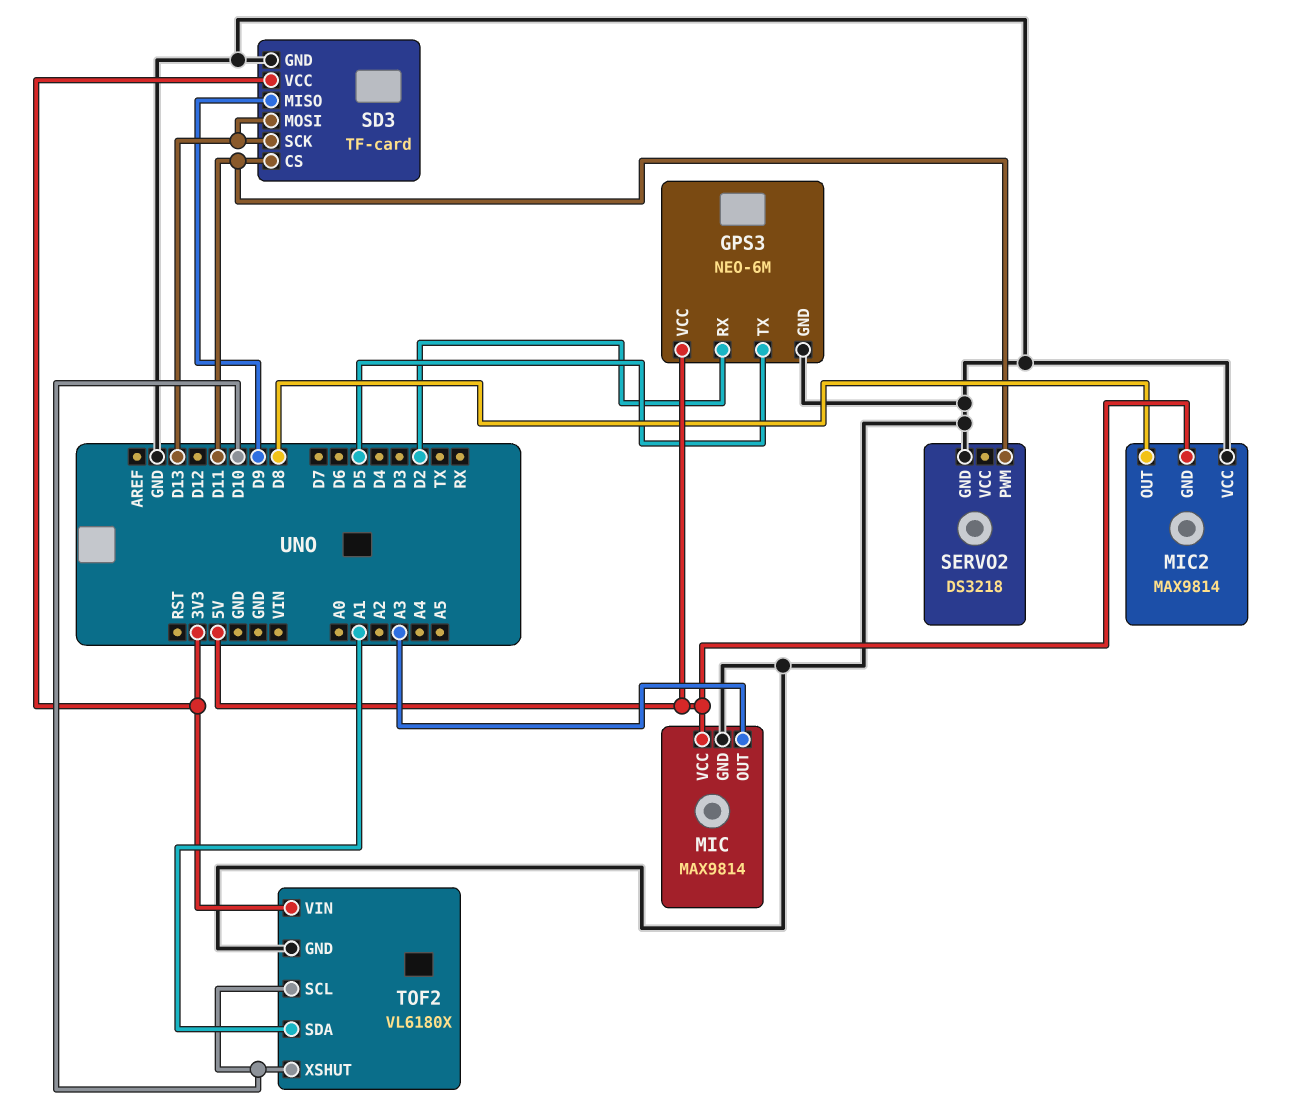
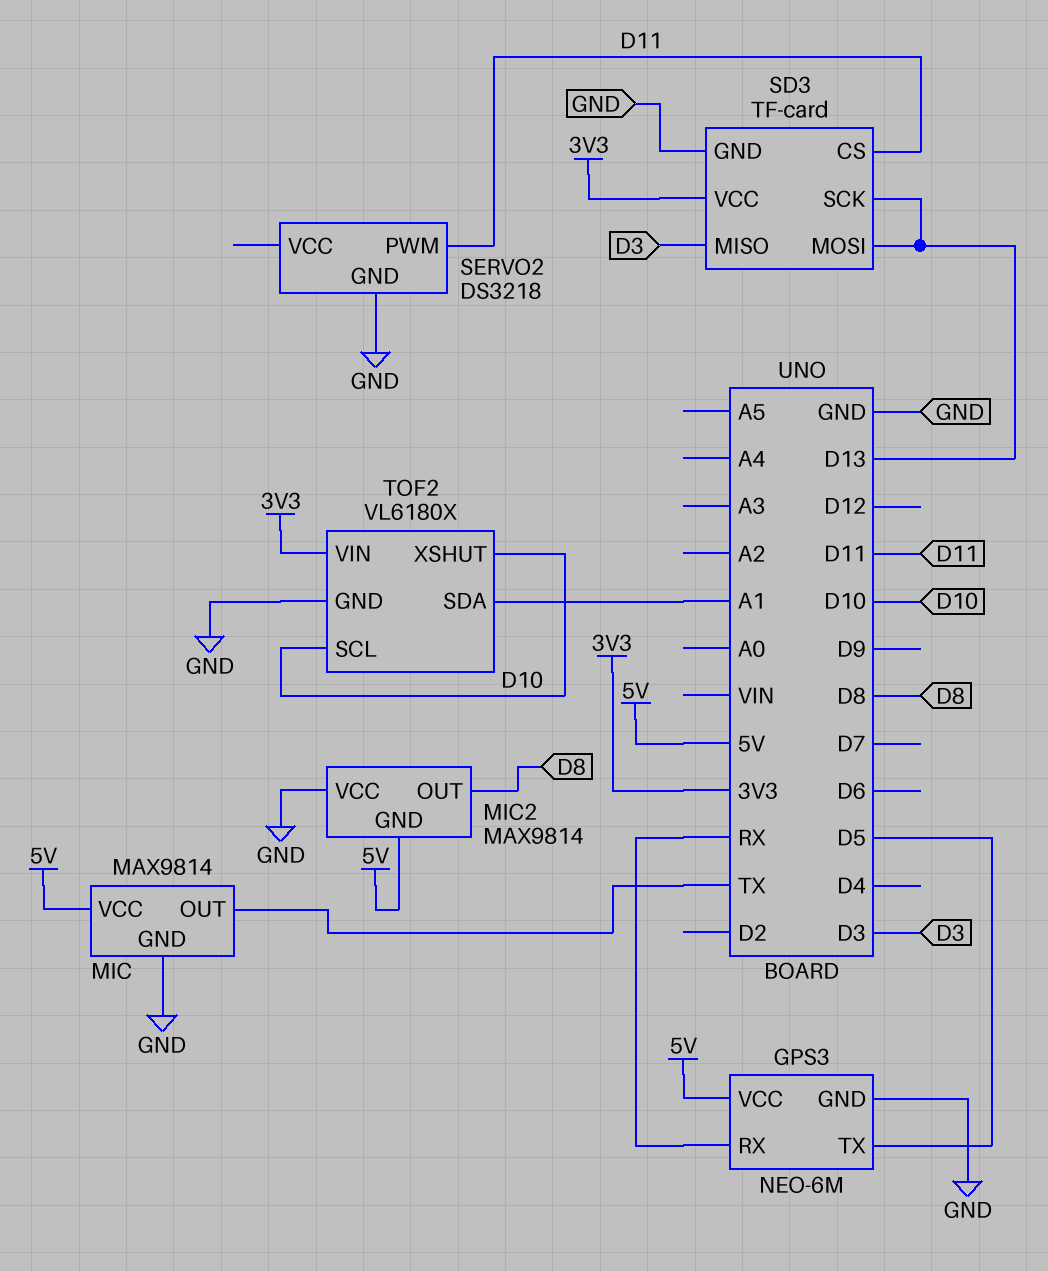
GPS3 pin RX: D2 -> RX
MIC pin OUT: A3 -> TX
SD3 pin MISO: D9 -> D3

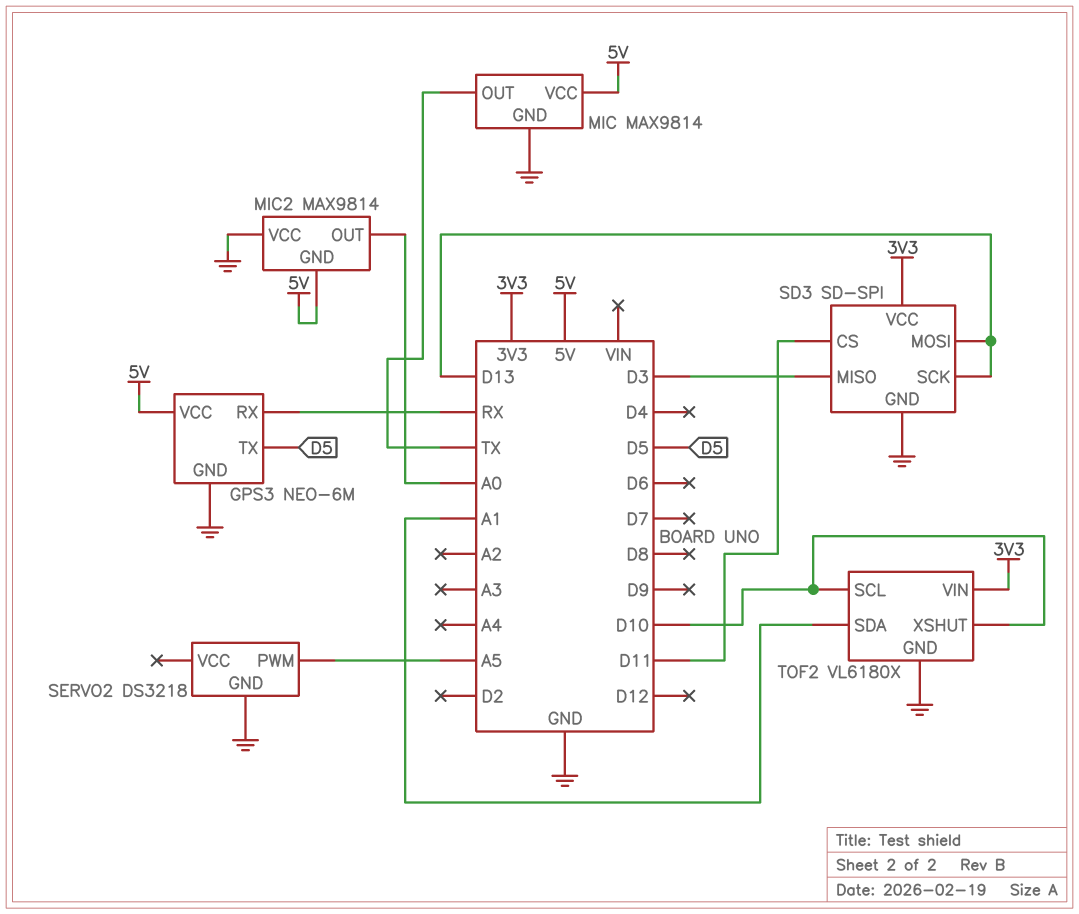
MIC2 pin OUT: D8 -> A0
SD3: TF-card -> SD-SPI
SERVO2 pin PWM: D11 -> A5

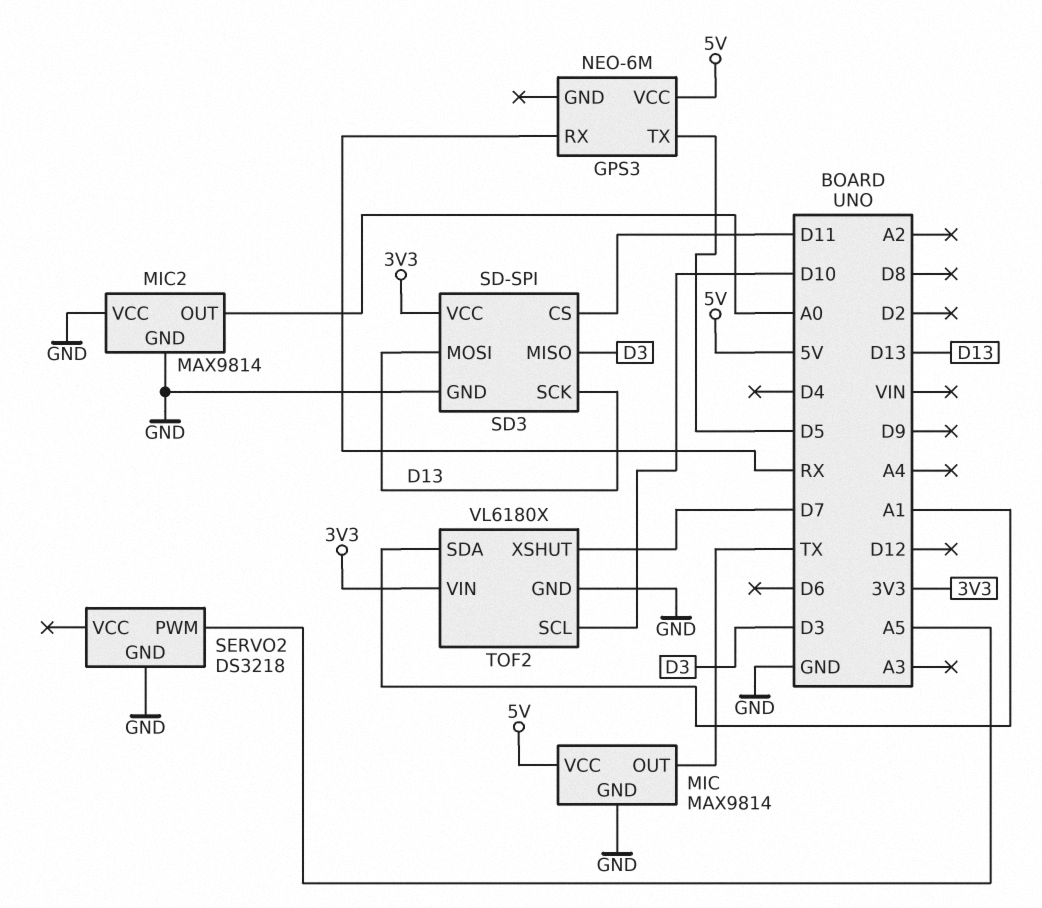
GPS3 pin GND: GND -> none
MIC2 pin GND: 5V -> GND
TOF2 pin XSHUT: D10 -> D7

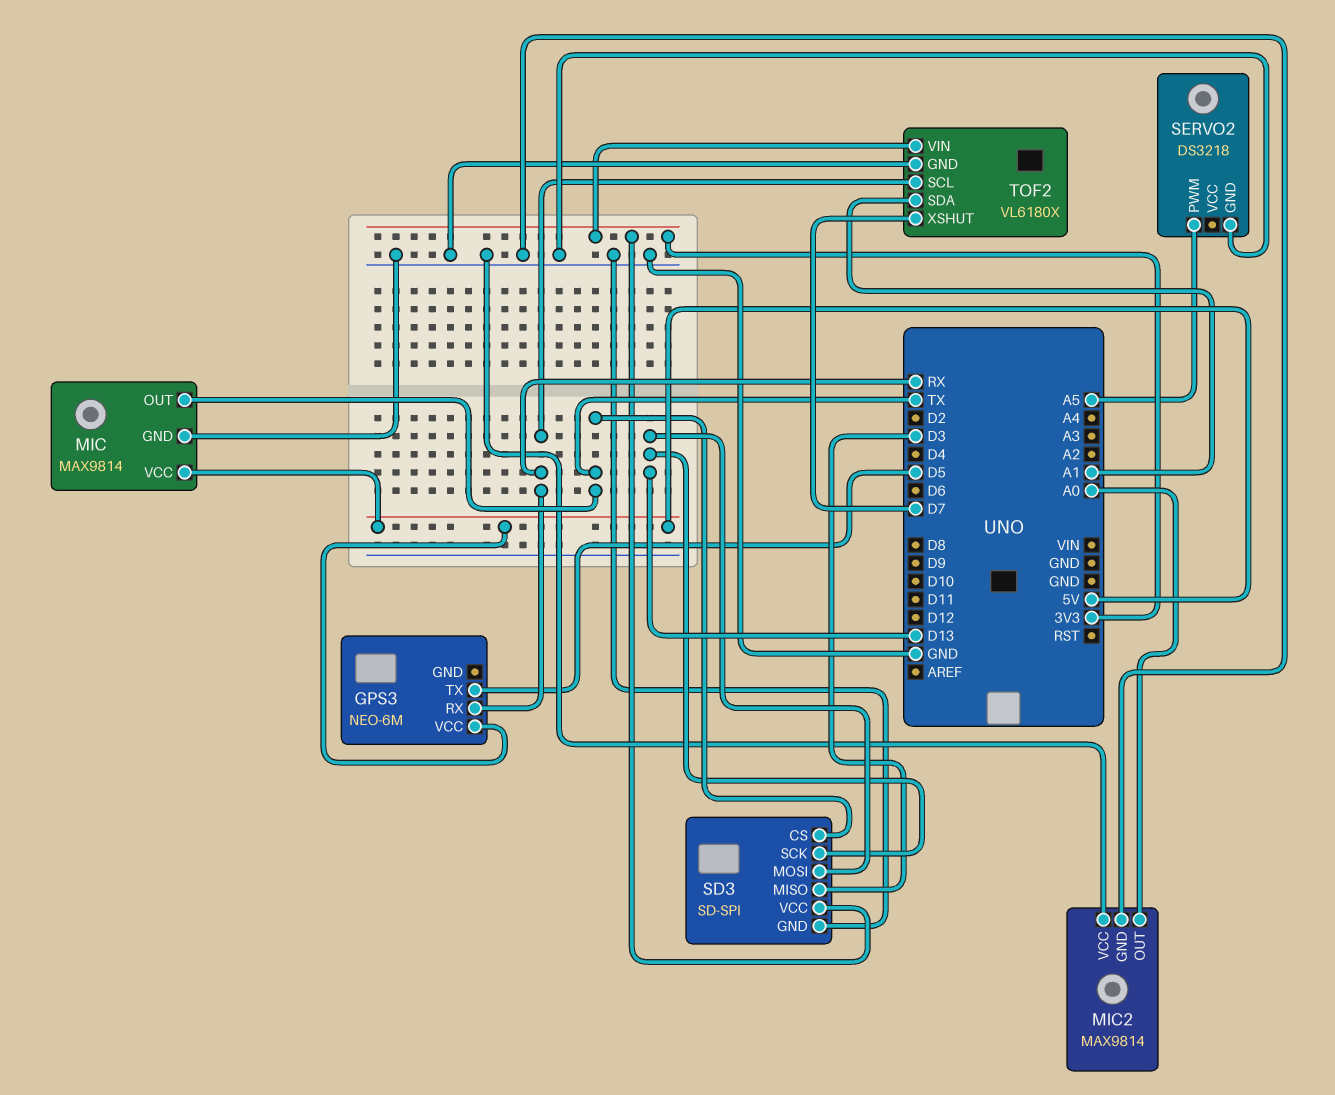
SD3 pin CS: D11 -> TX
TOF2 pin SCL: D10 -> RX

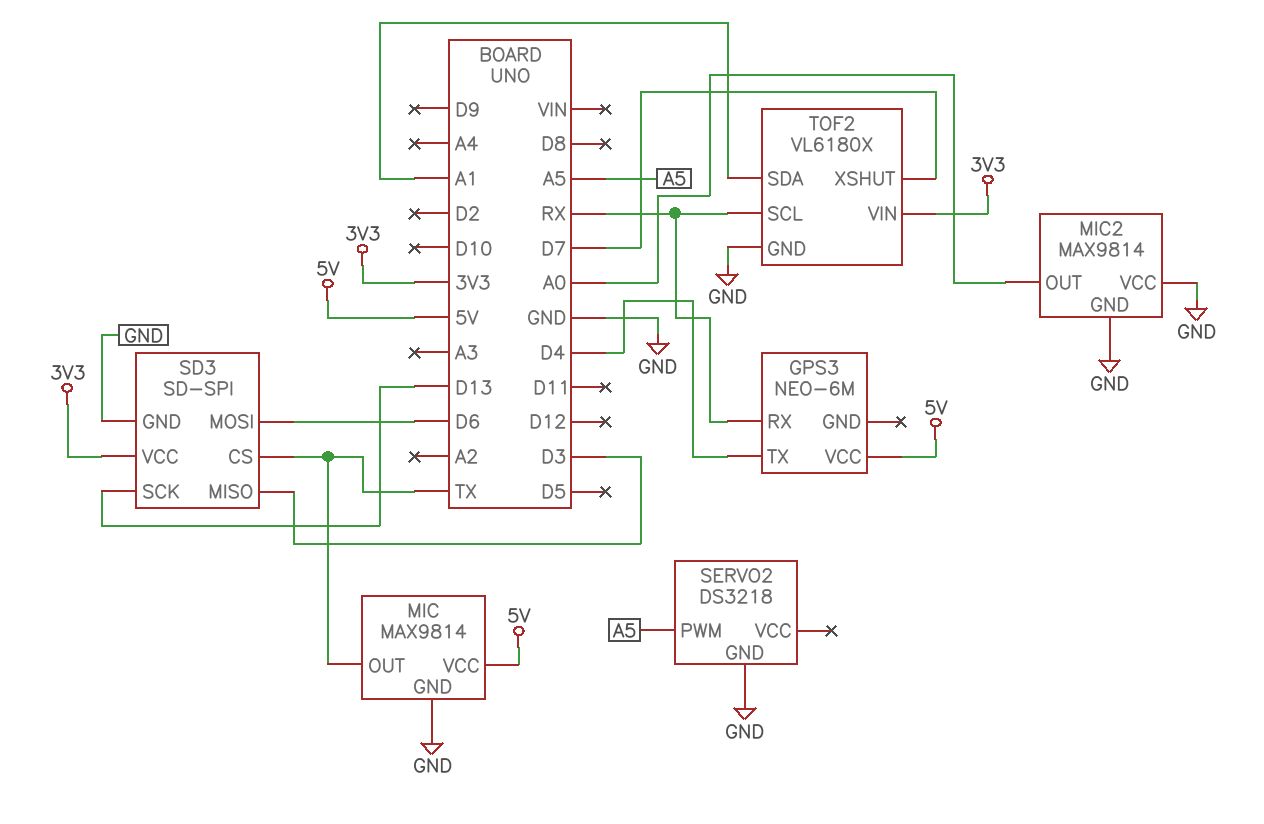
GPS3 pin TX: D5 -> D4
SD3 pin MOSI: D13 -> D6

